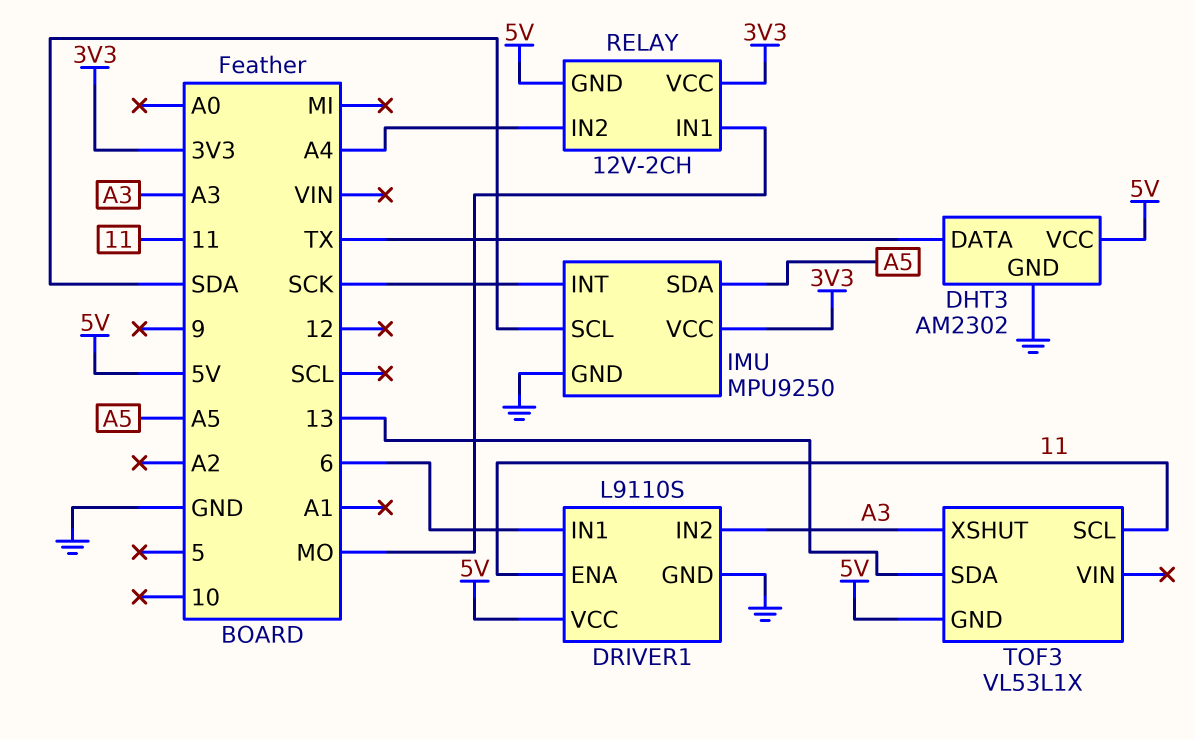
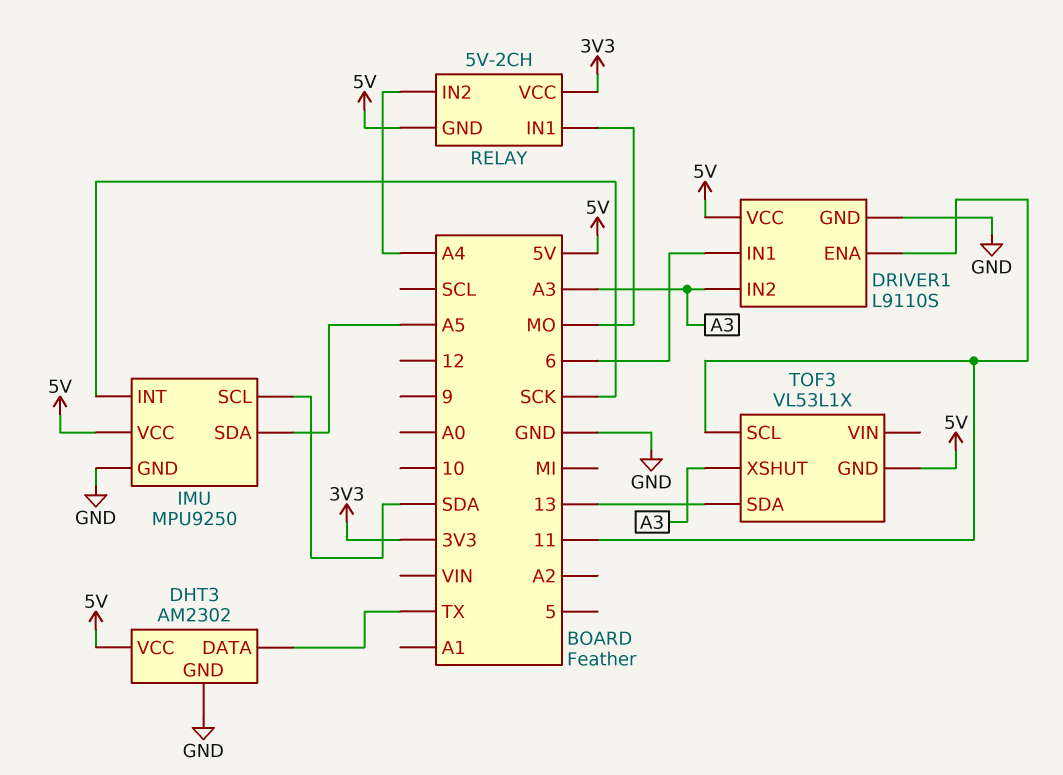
IMU pin VCC: 3V3 -> 5V
RELAY: 12V-2CH -> 5V-2CH

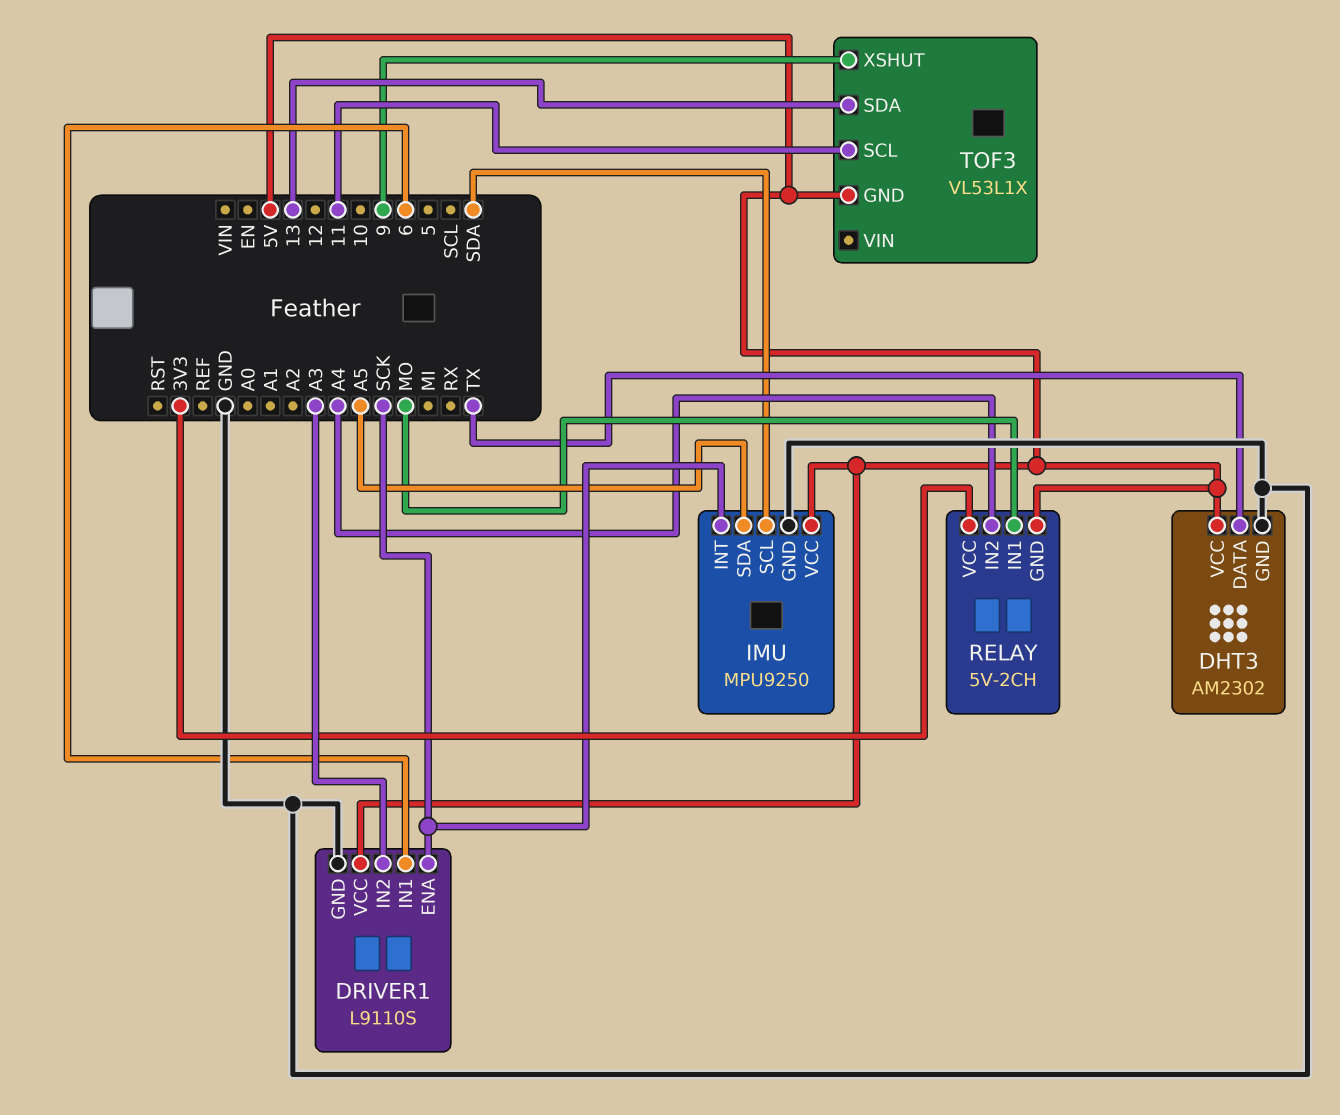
DRIVER1 pin ENA: 11 -> SCK
TOF3 pin XSHUT: A3 -> 9

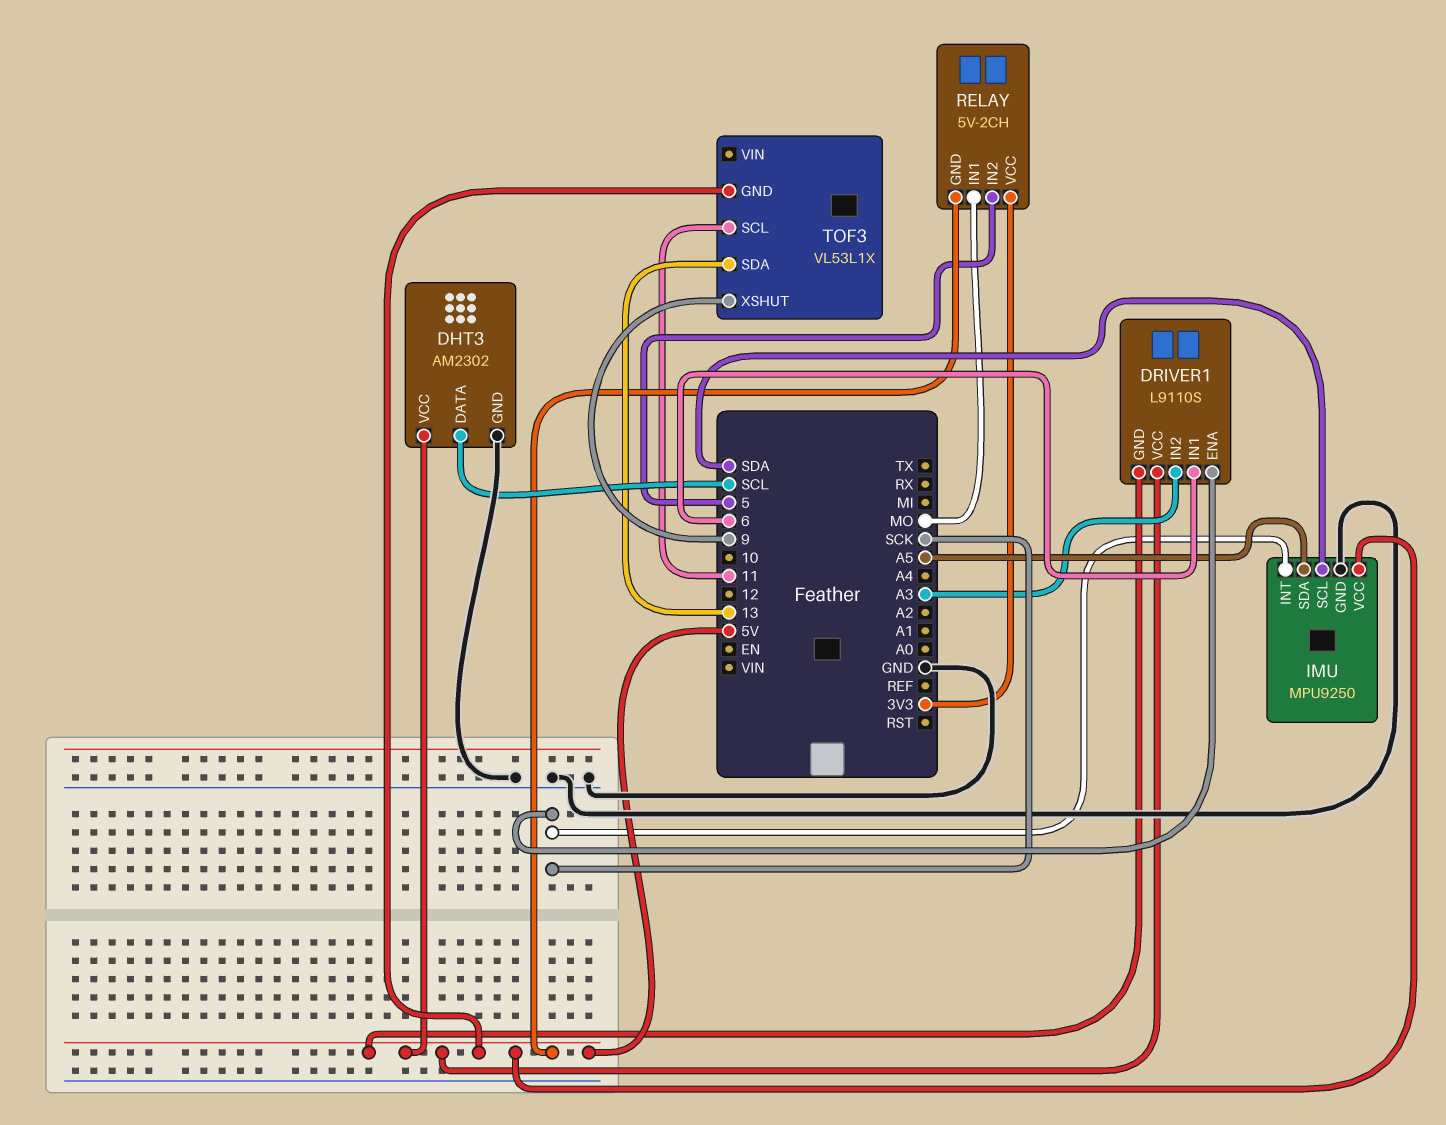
DHT3 pin DATA: TX -> SCL
DRIVER1 pin GND: GND -> 5V
RELAY pin IN2: A4 -> 5

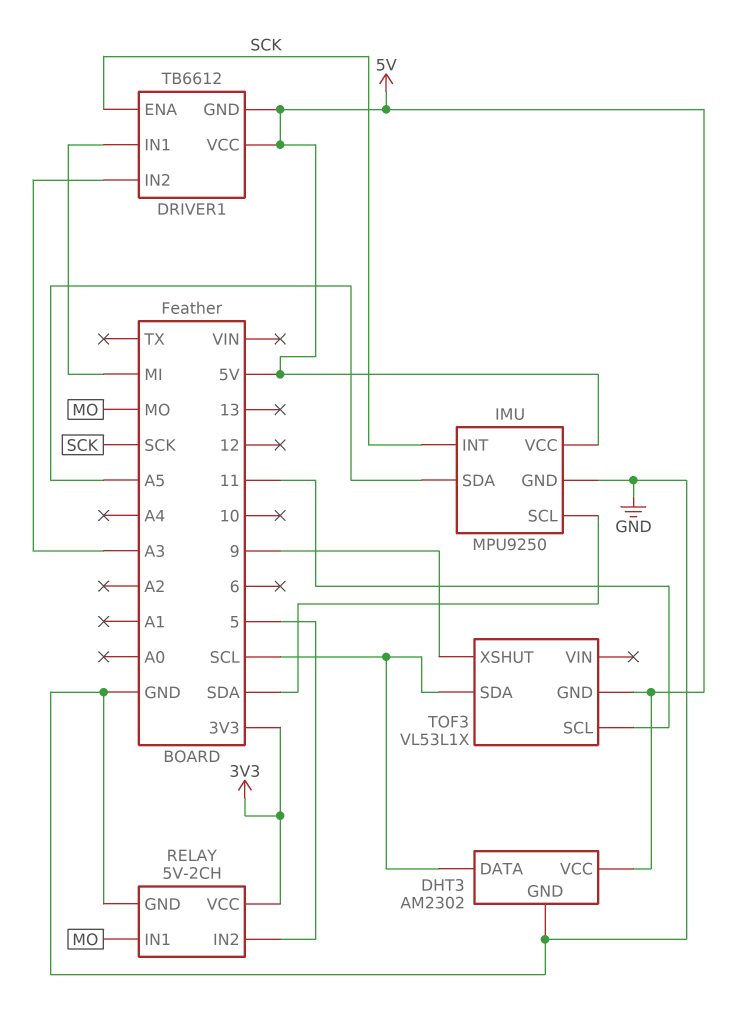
DRIVER1: L9110S -> TB6612
DRIVER1 pin IN1: 6 -> MI
RELAY pin GND: 5V -> GND
TOF3 pin SDA: 13 -> SCL

